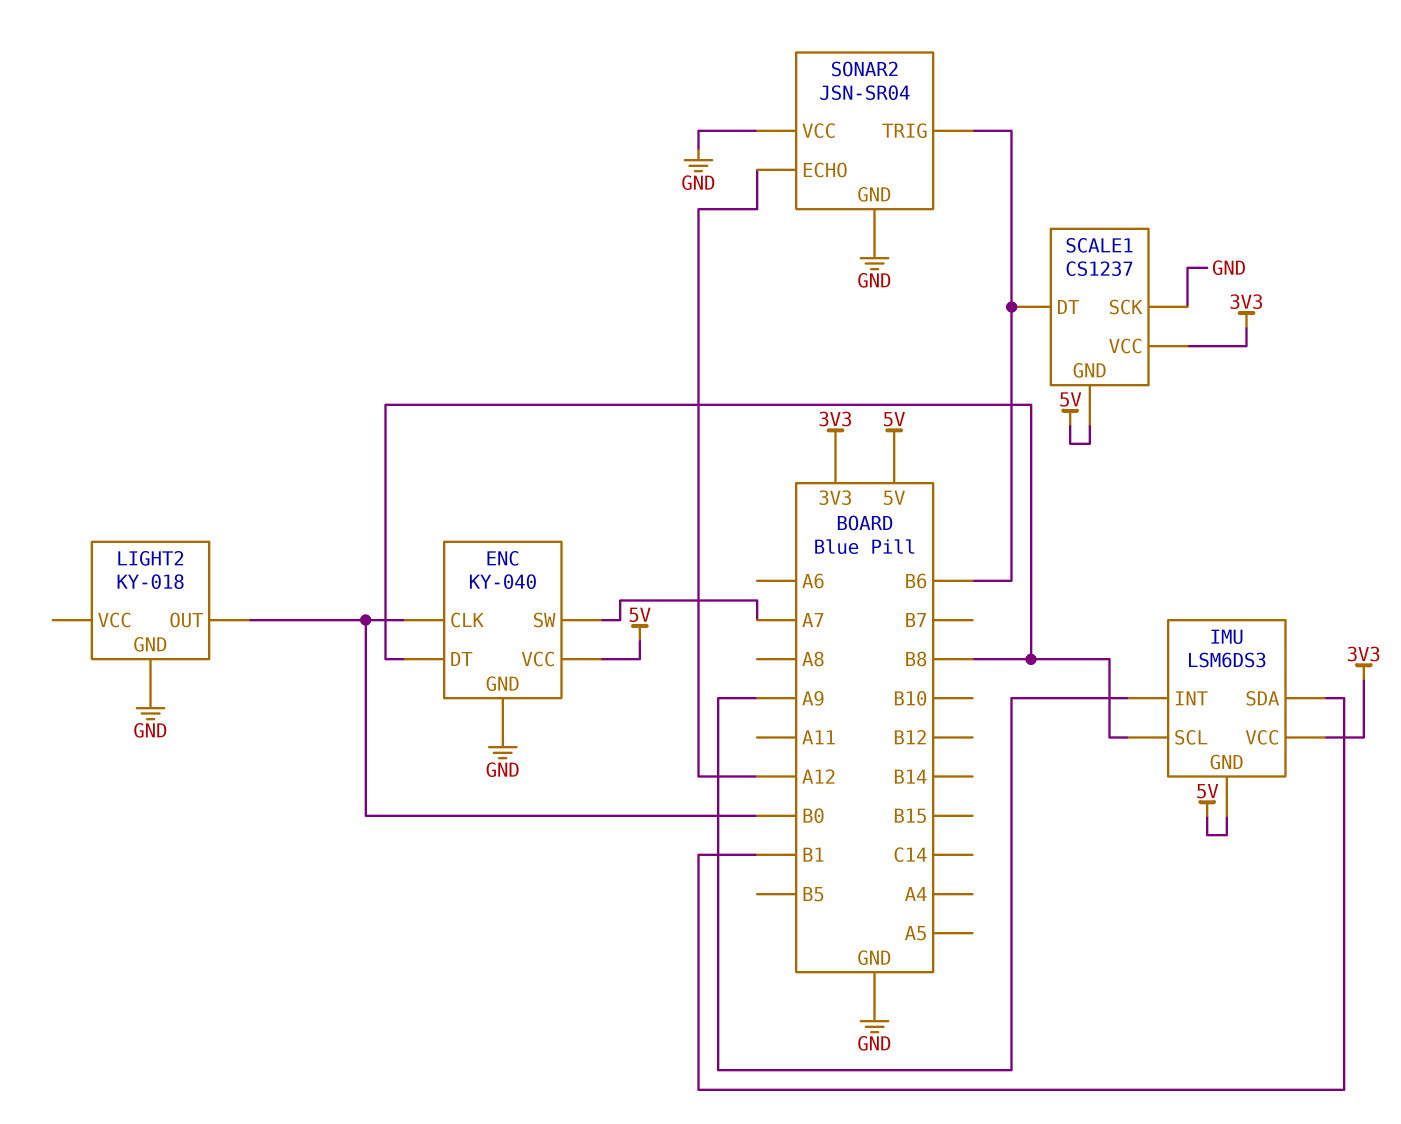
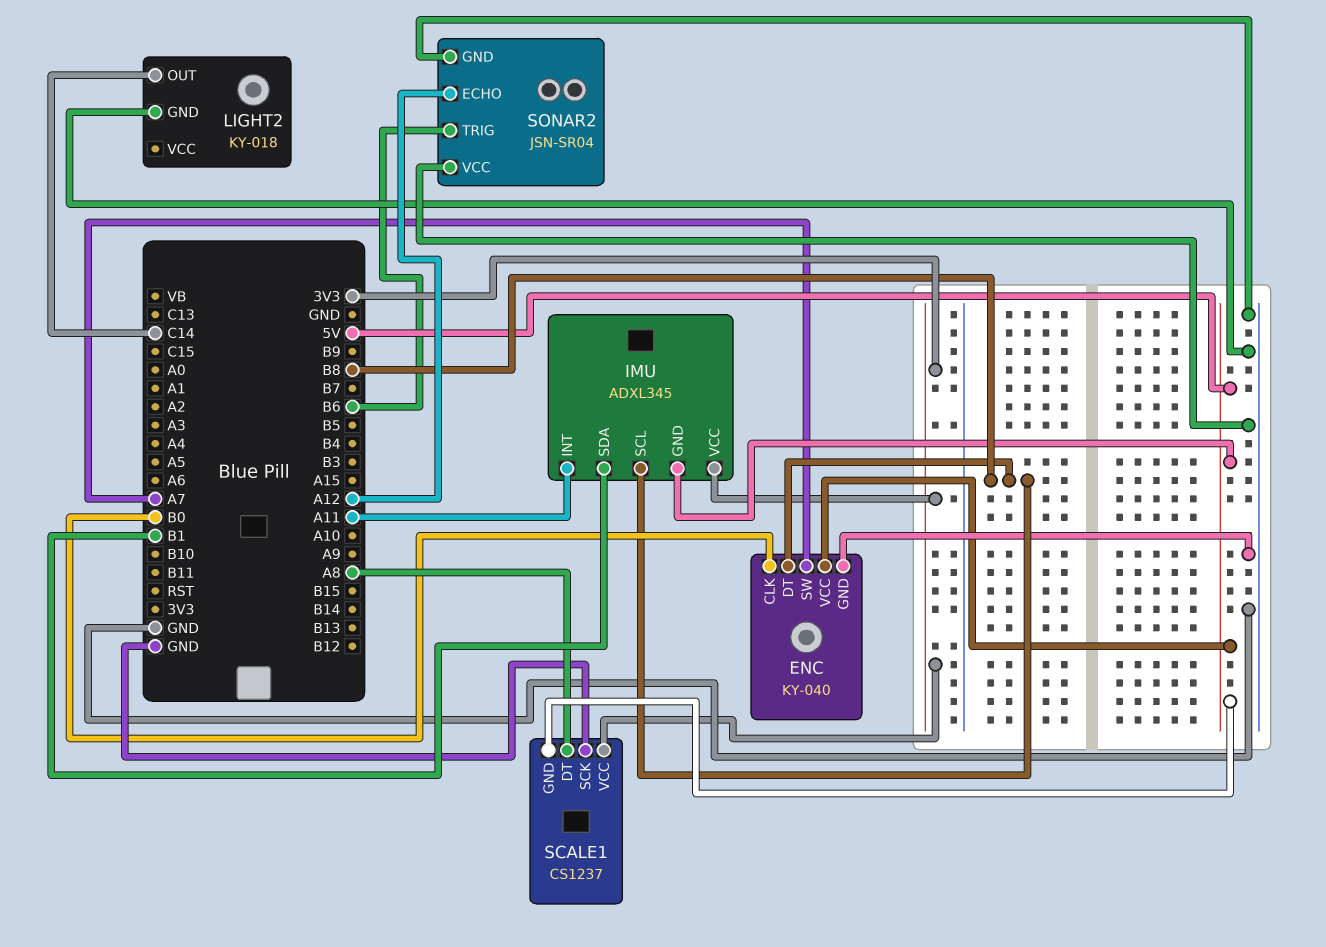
IMU: LSM6DS3 -> ADXL345
IMU pin INT: A9 -> A11
LIGHT2 pin OUT: B0 -> C14
SCALE1 pin DT: B6 -> A8

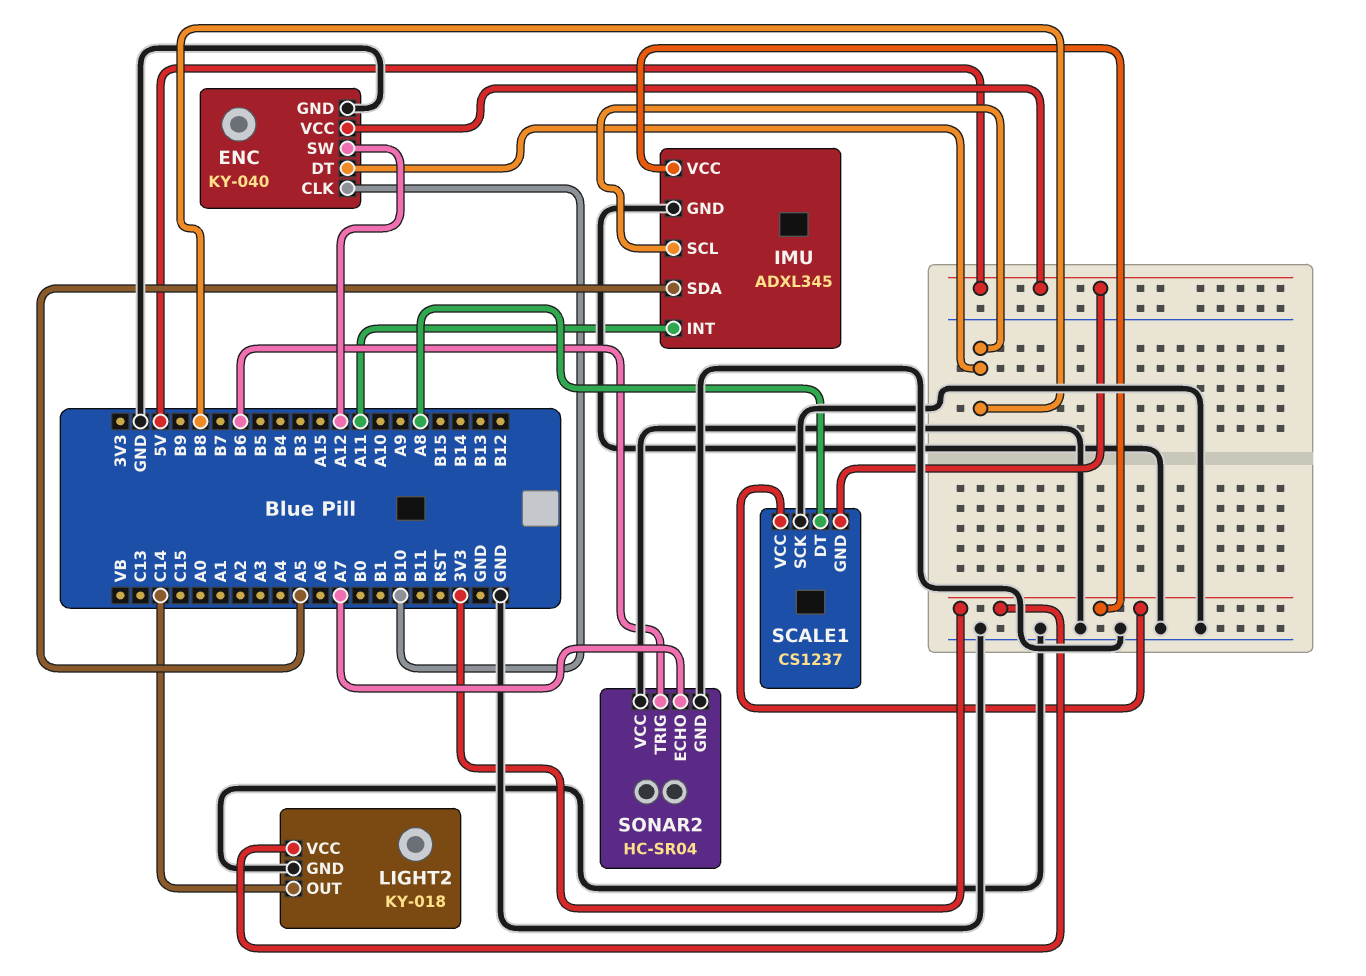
ENC pin CLK: B0 -> B10
ENC pin SW: A7 -> A12
IMU pin GND: 5V -> GND
IMU pin SDA: B1 -> A5
LIGHT2 pin VCC: none -> 3V3
SONAR2: JSN-SR04 -> HC-SR04
SONAR2 pin ECHO: A12 -> A7

